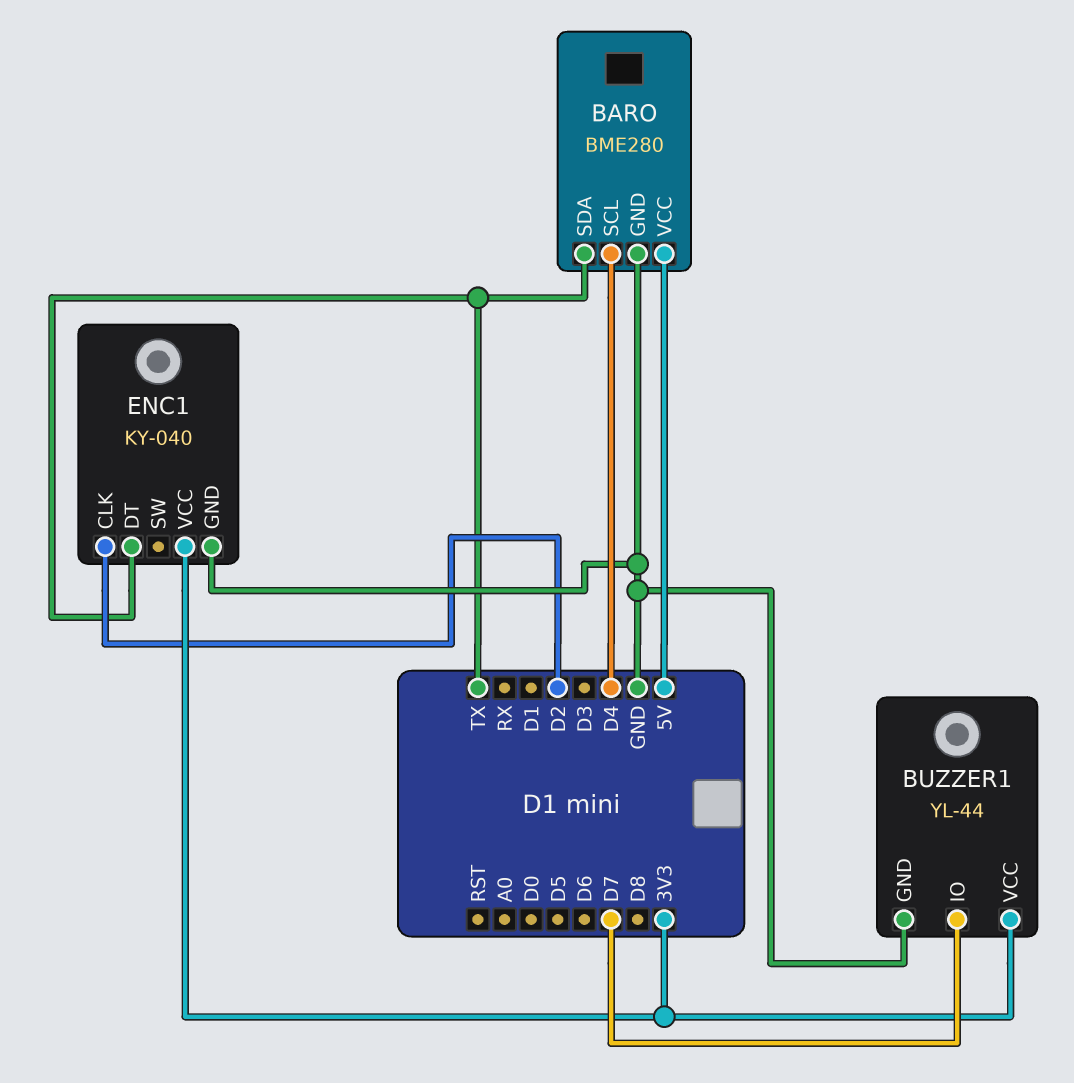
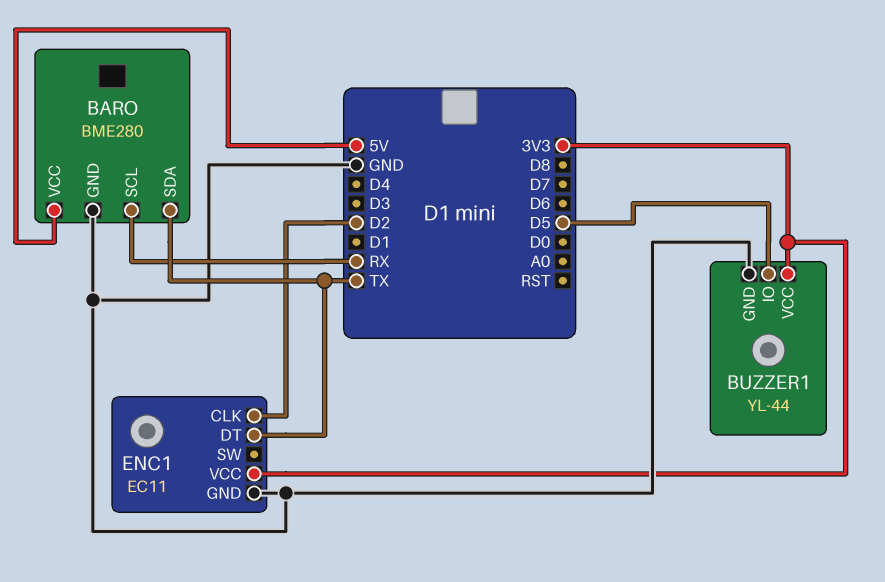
BARO pin SCL: D4 -> RX
BUZZER1 pin IO: D7 -> D5
ENC1: KY-040 -> EC11

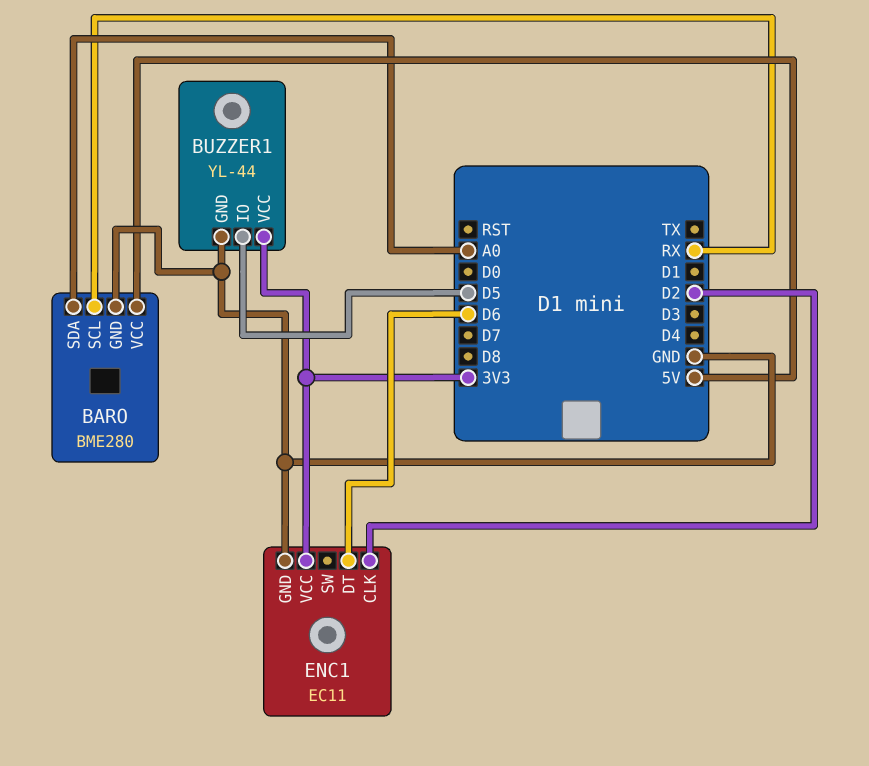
BARO pin SDA: TX -> A0
ENC1 pin DT: TX -> D6

